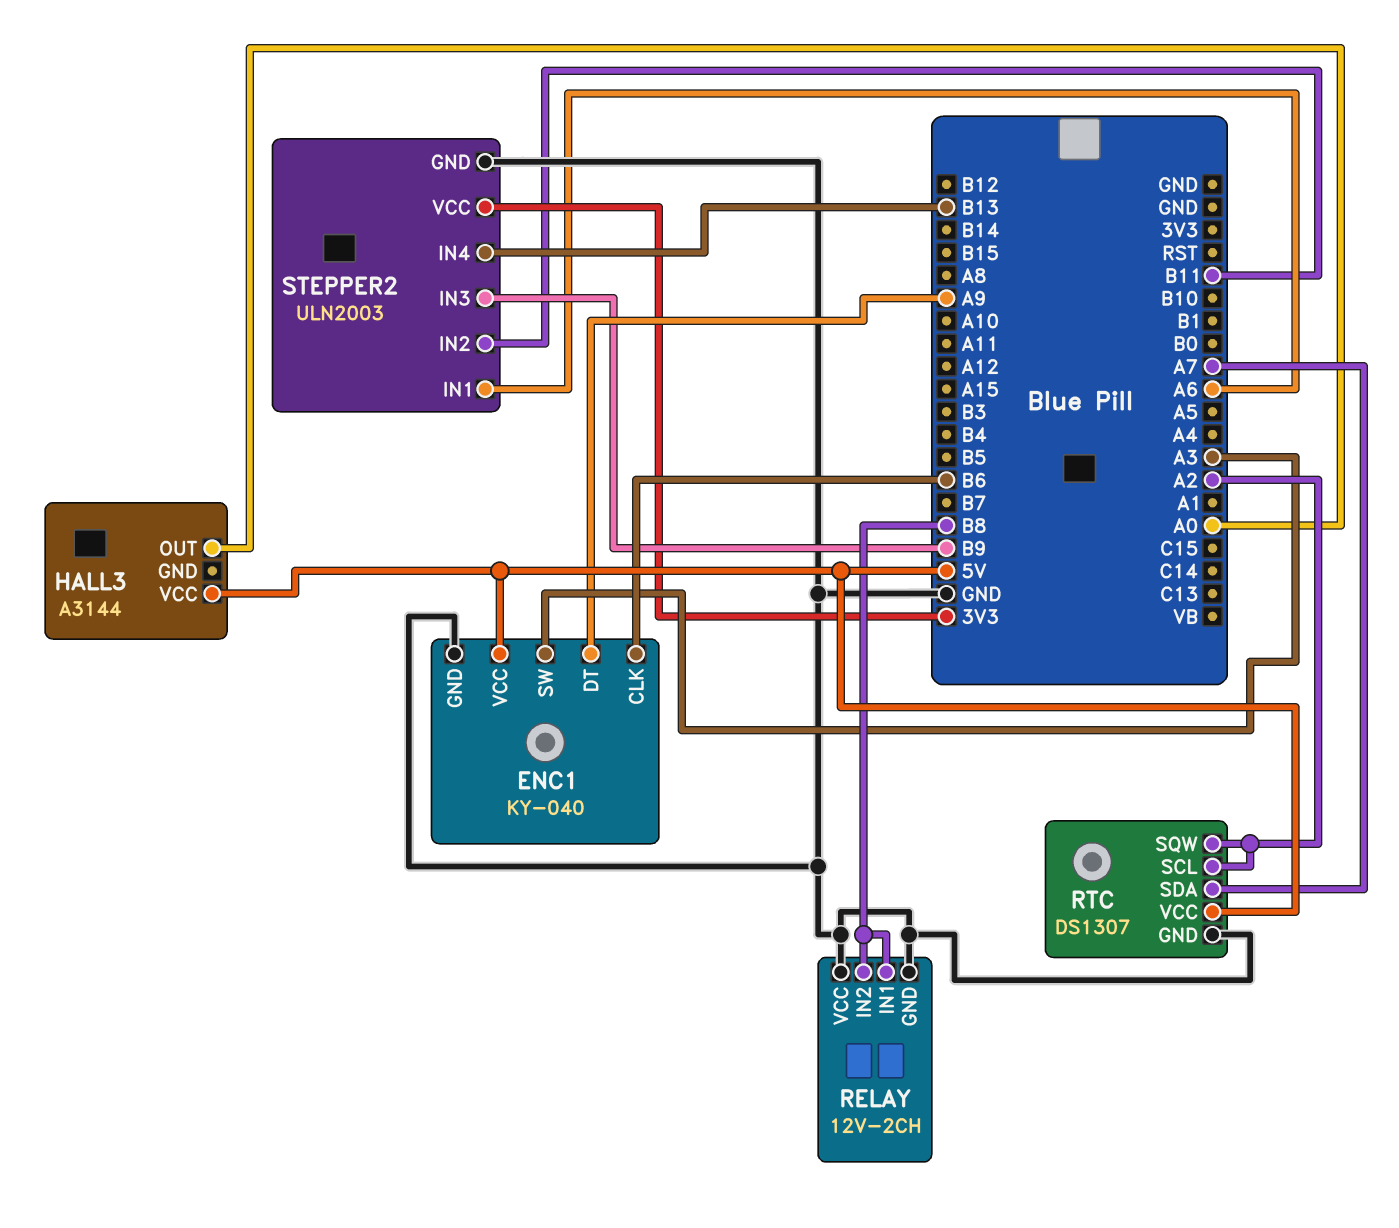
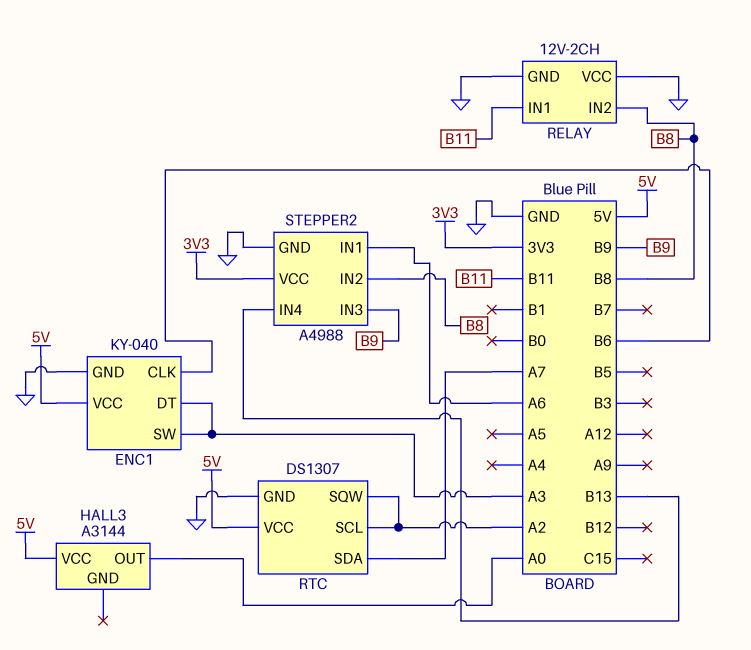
ENC1 pin DT: A9 -> A3
RELAY pin IN1: B8 -> B11
STEPPER2: ULN2003 -> A4988
STEPPER2 pin IN2: B11 -> B8

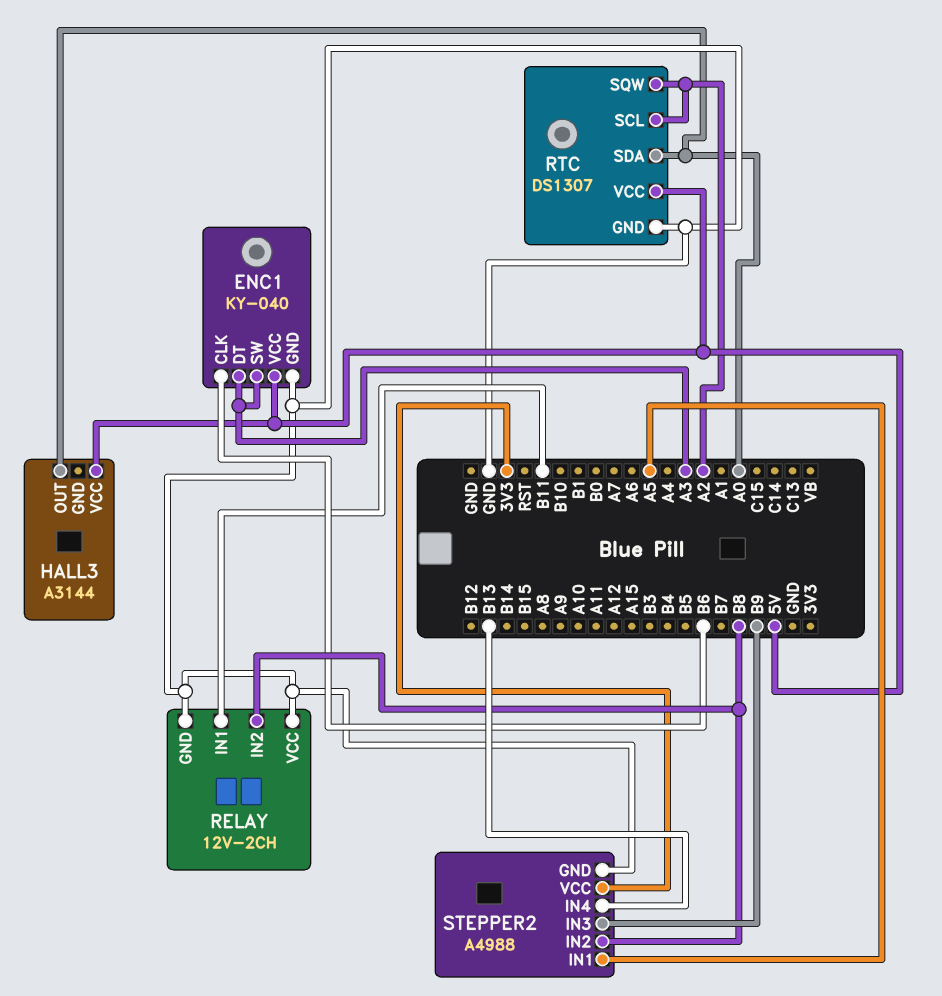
RTC pin SDA: A7 -> A0
STEPPER2 pin IN1: A6 -> A5

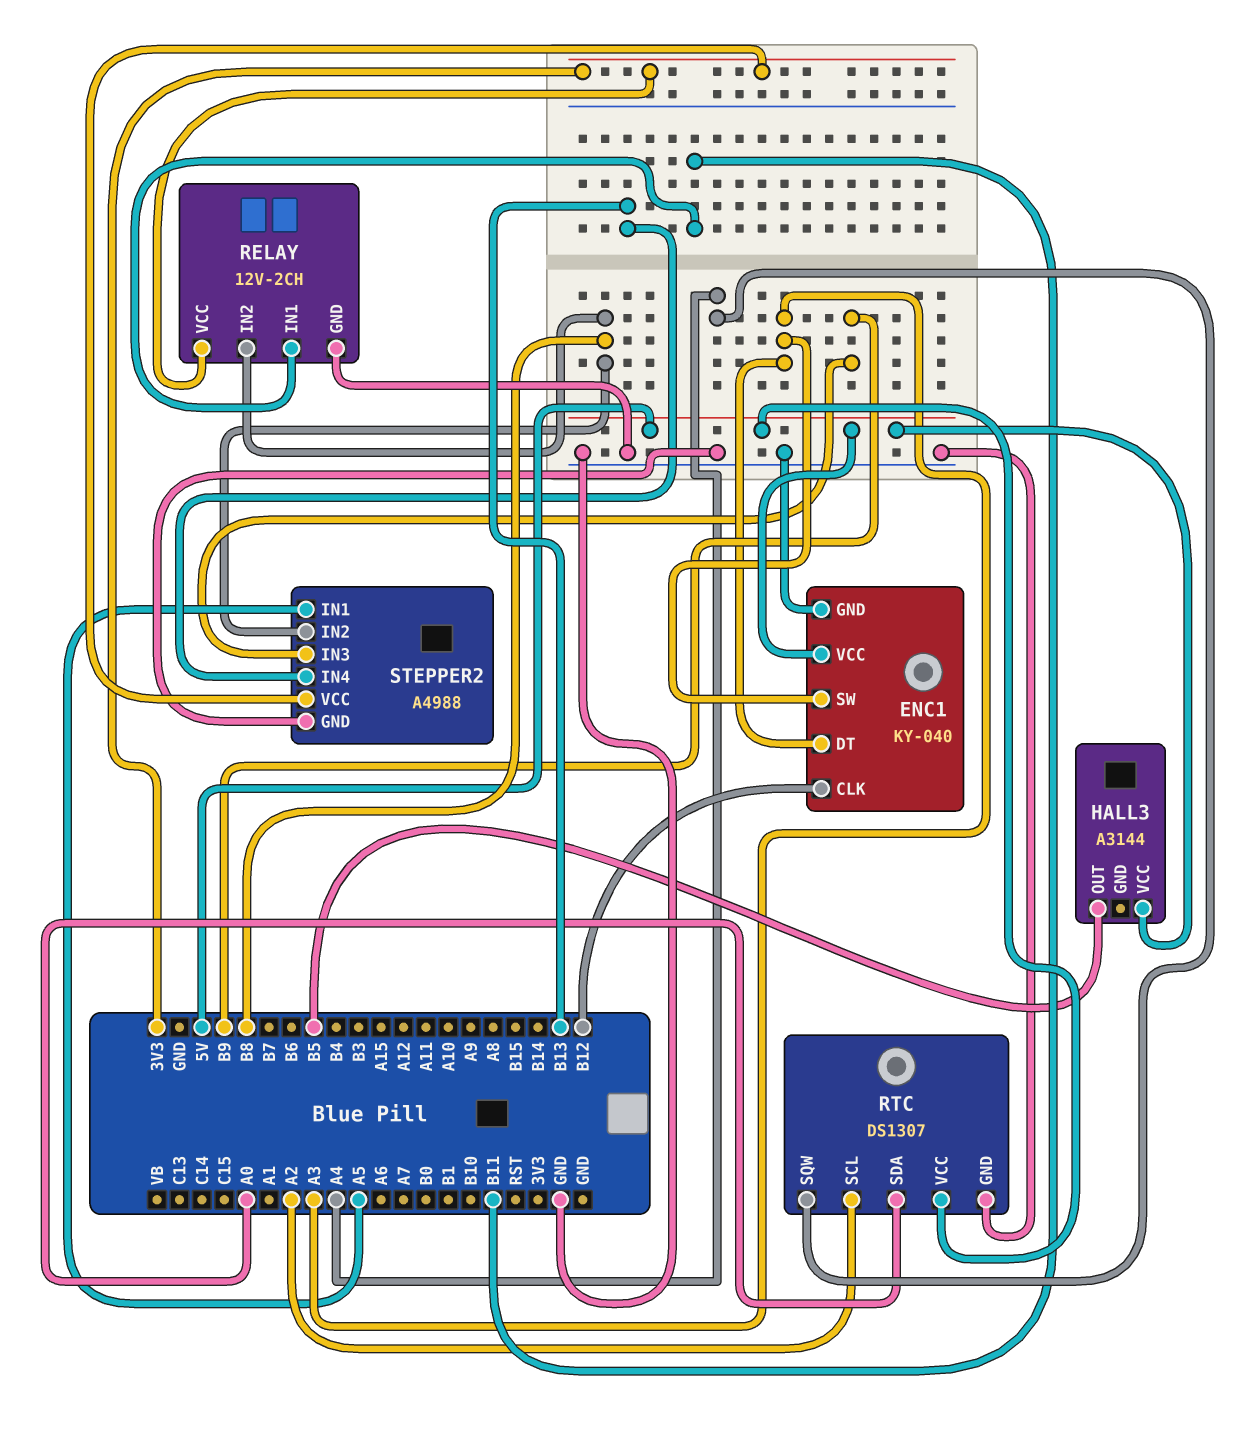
ENC1 pin CLK: B6 -> B12
HALL3 pin OUT: A0 -> B5
RELAY pin VCC: GND -> 3V3
RTC pin SQW: A2 -> A4

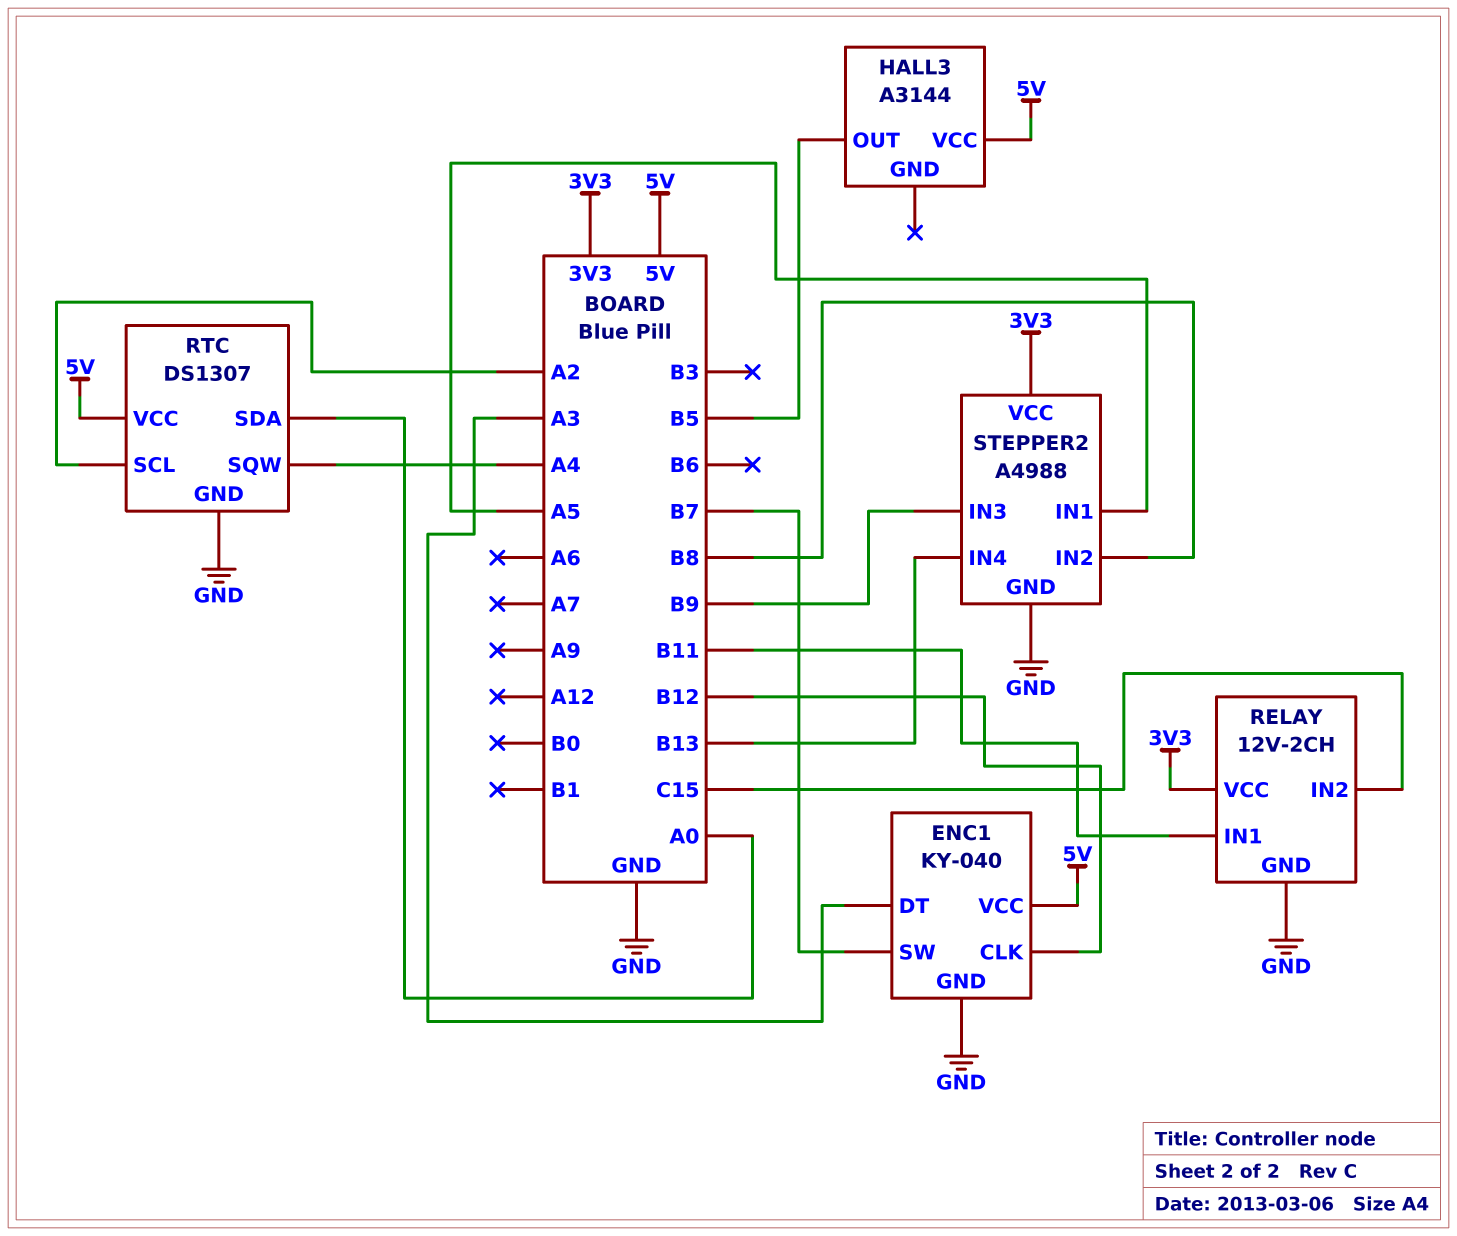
ENC1 pin SW: A3 -> B7
RELAY pin IN2: B8 -> C15

